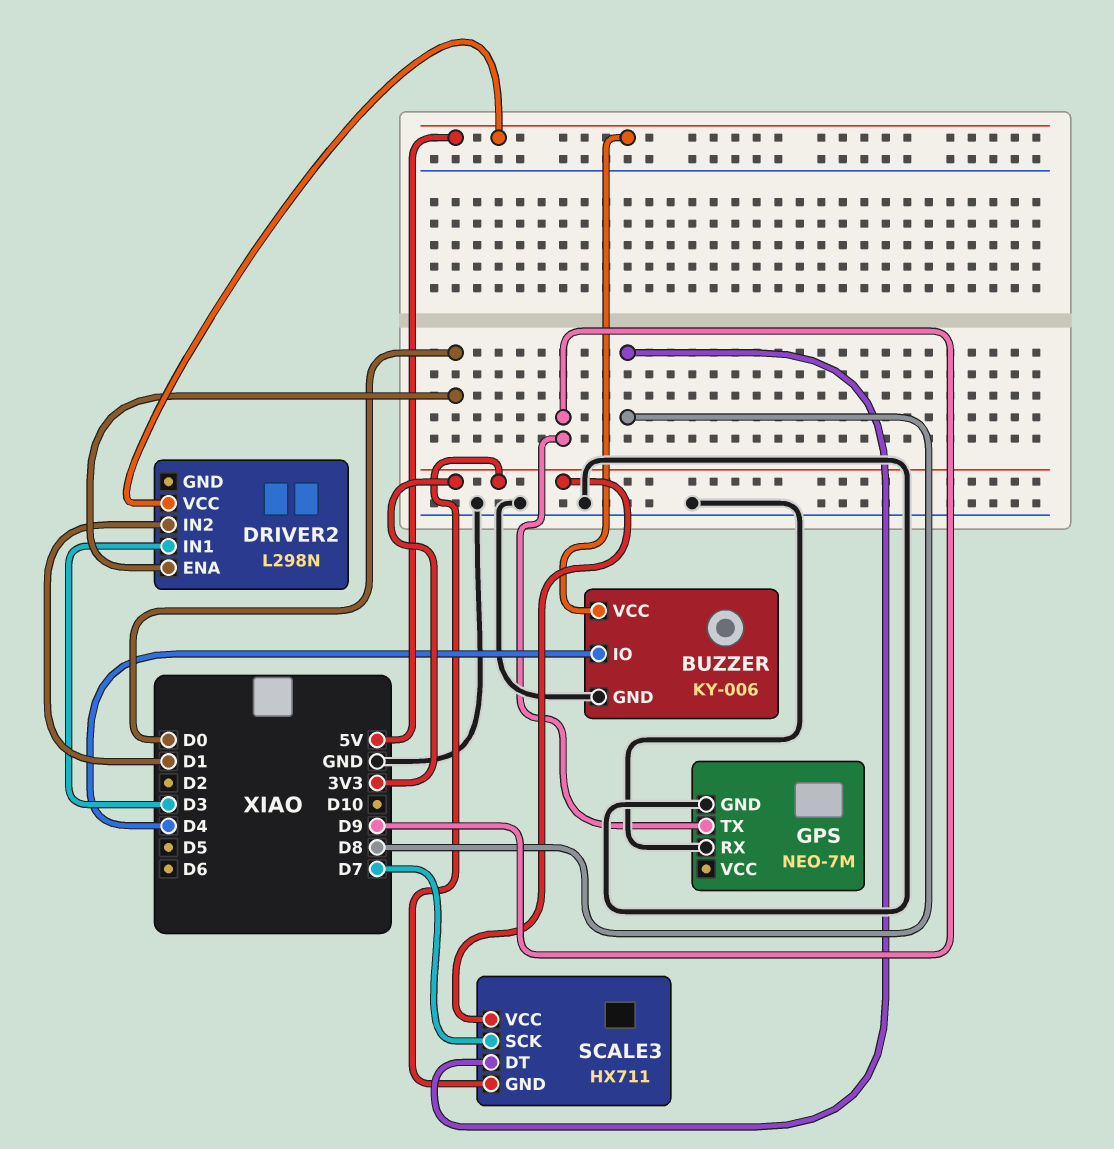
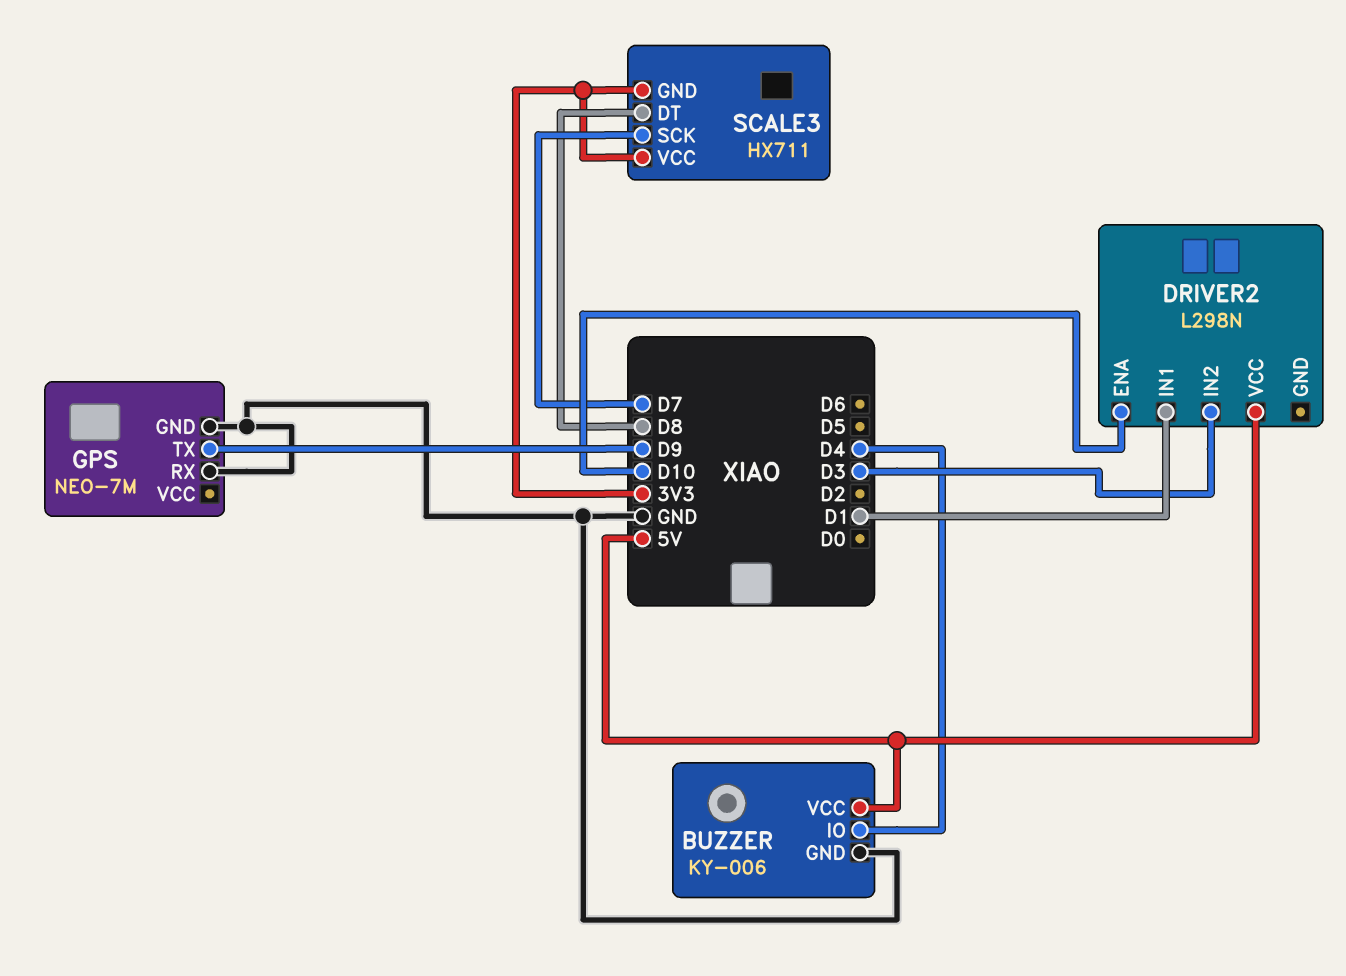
DRIVER2 pin ENA: D0 -> D10
DRIVER2 pin IN1: D3 -> D1
DRIVER2 pin IN2: D1 -> D3

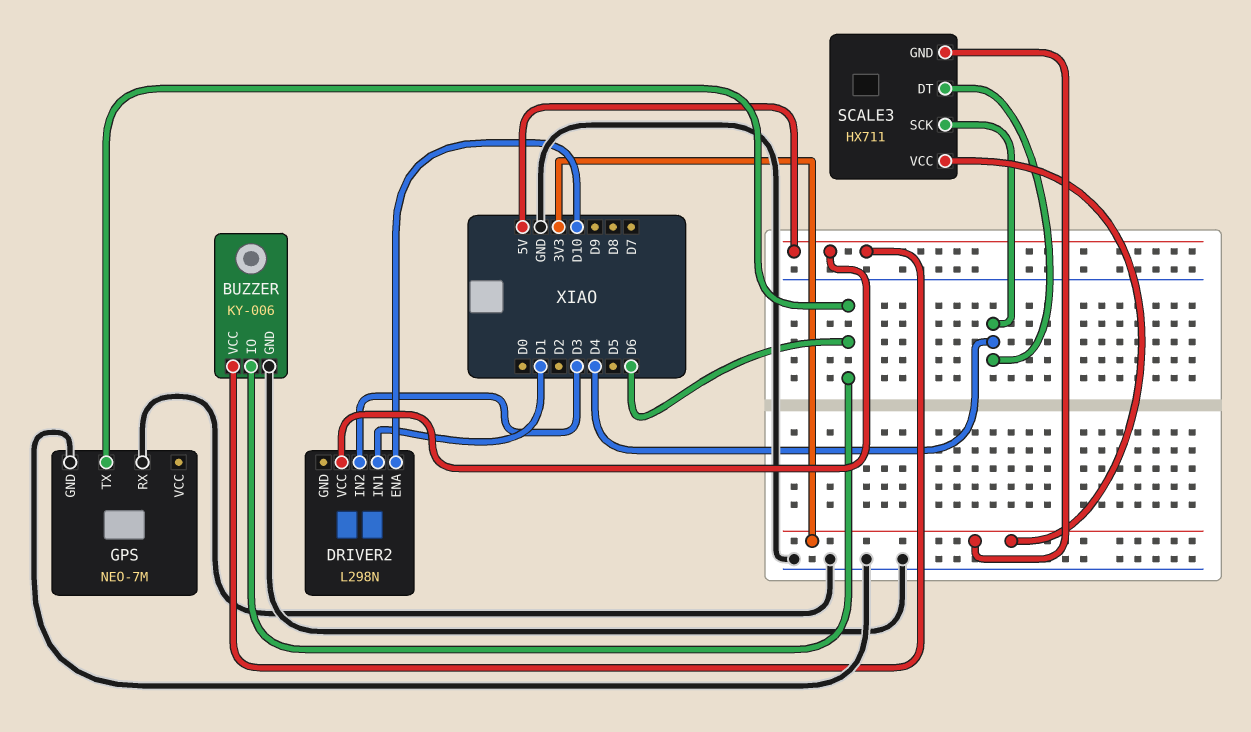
BUZZER pin IO: D4 -> D6
GPS pin TX: D9 -> D6
SCALE3 pin DT: D8 -> D4
SCALE3 pin SCK: D7 -> D4

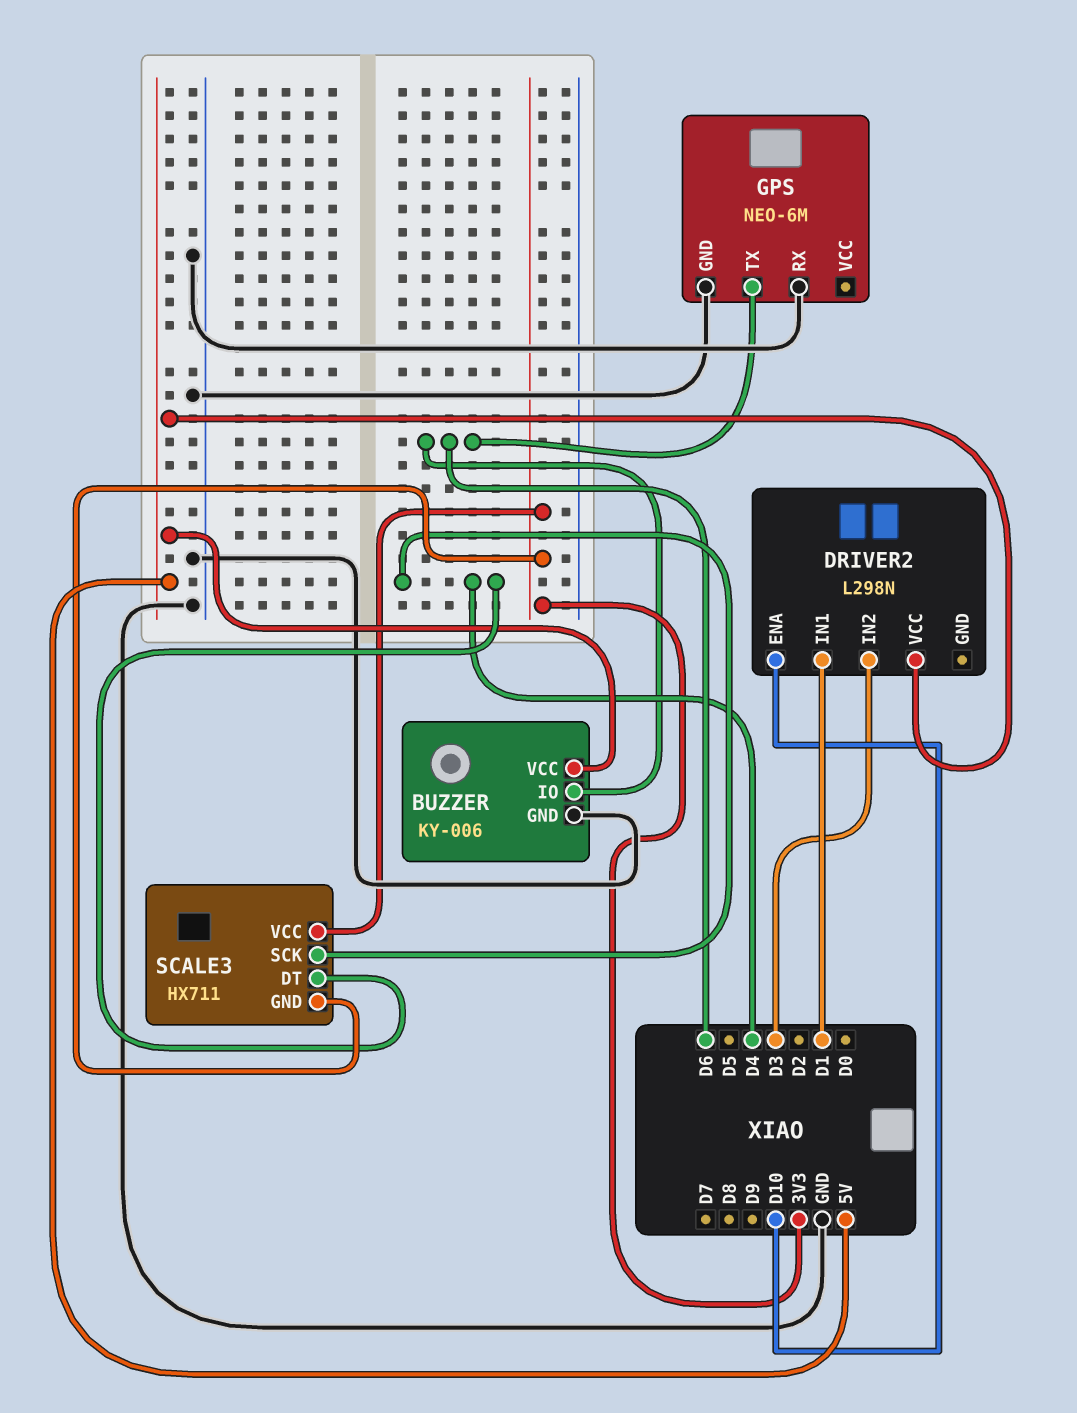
GPS: NEO-7M -> NEO-6M

